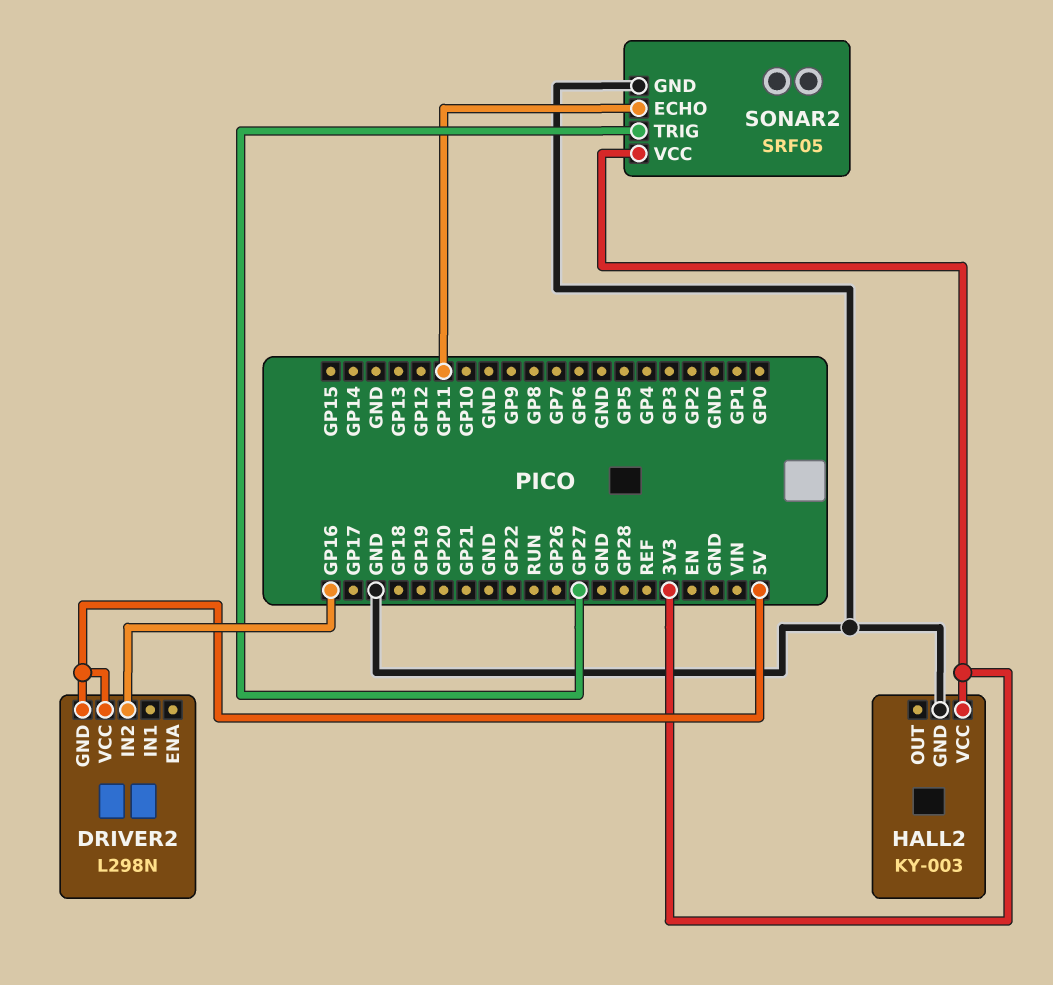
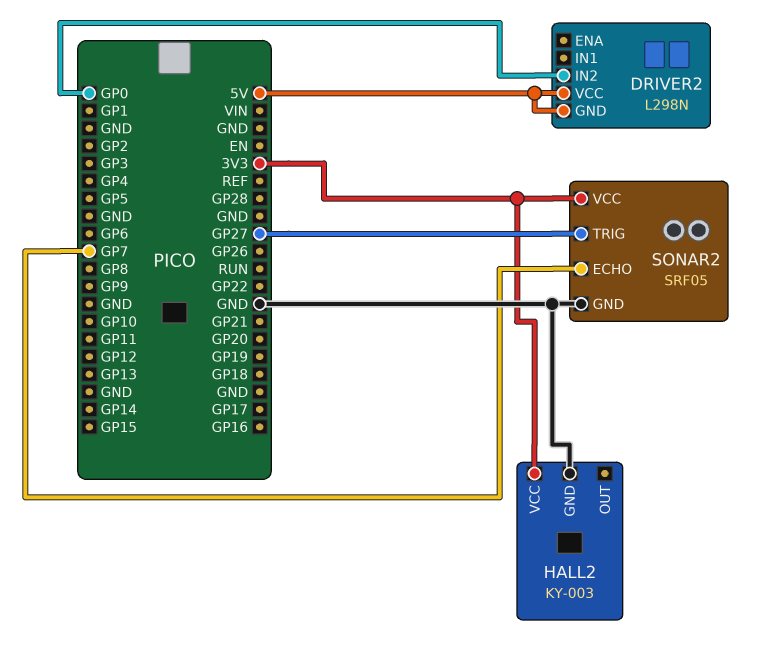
DRIVER2 pin IN2: GP16 -> GP0
SONAR2 pin ECHO: GP11 -> GP7

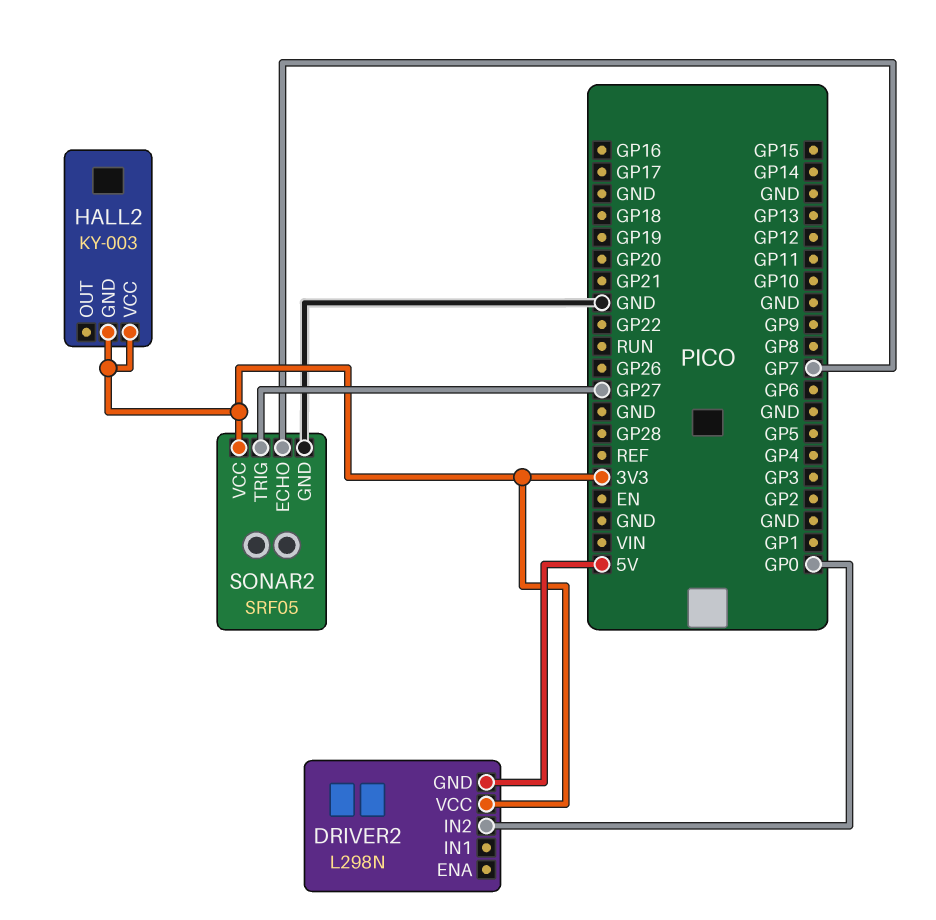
DRIVER2 pin VCC: 5V -> 3V3
HALL2 pin GND: GND -> 3V3

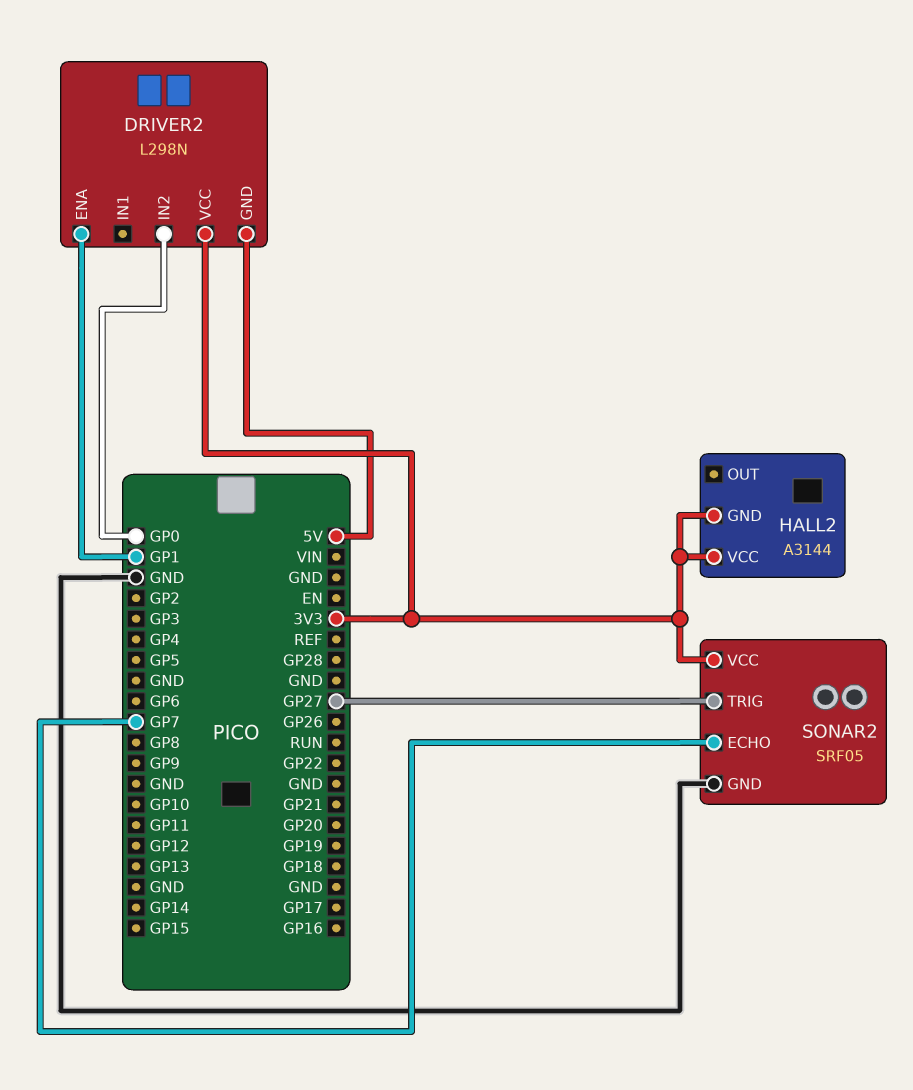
DRIVER2 pin ENA: none -> GP1
HALL2: KY-003 -> A3144

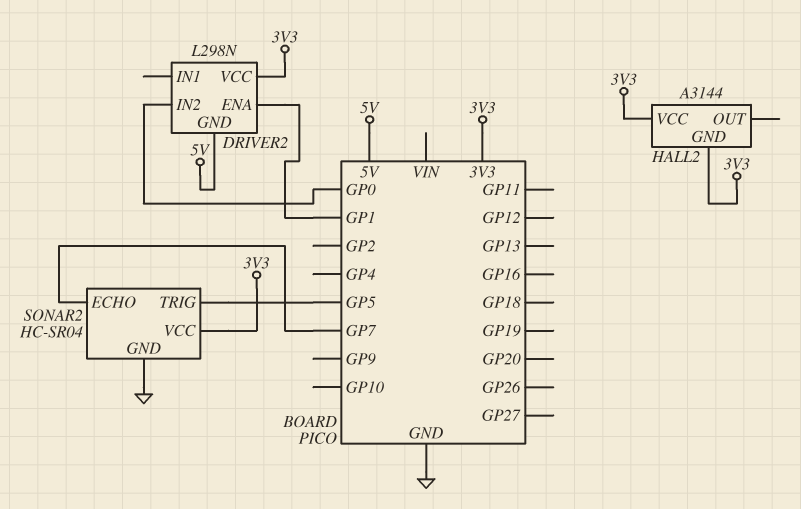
SONAR2: SRF05 -> HC-SR04
SONAR2 pin TRIG: GP27 -> GP5

